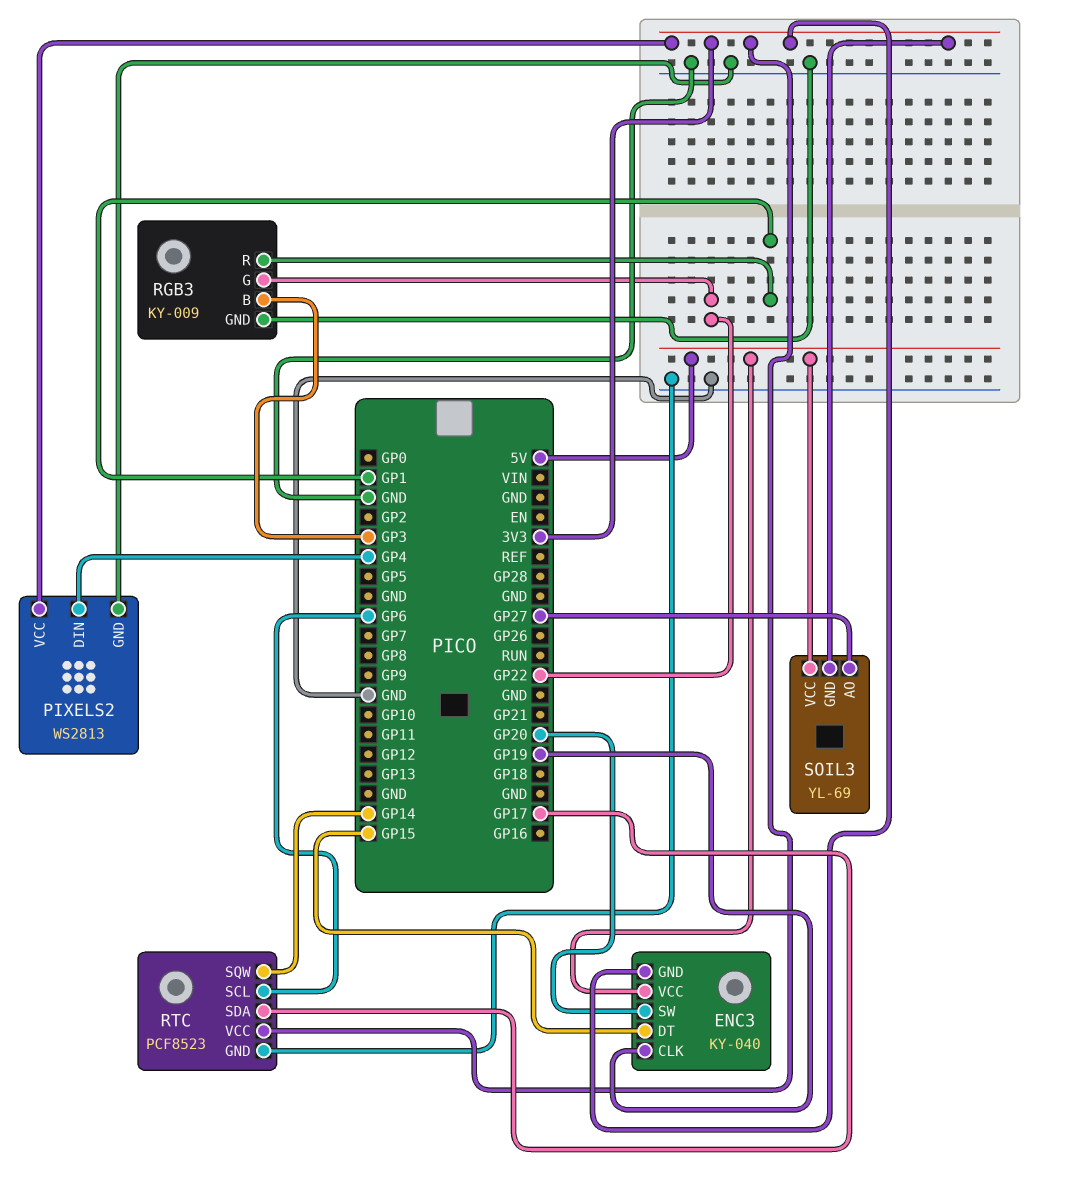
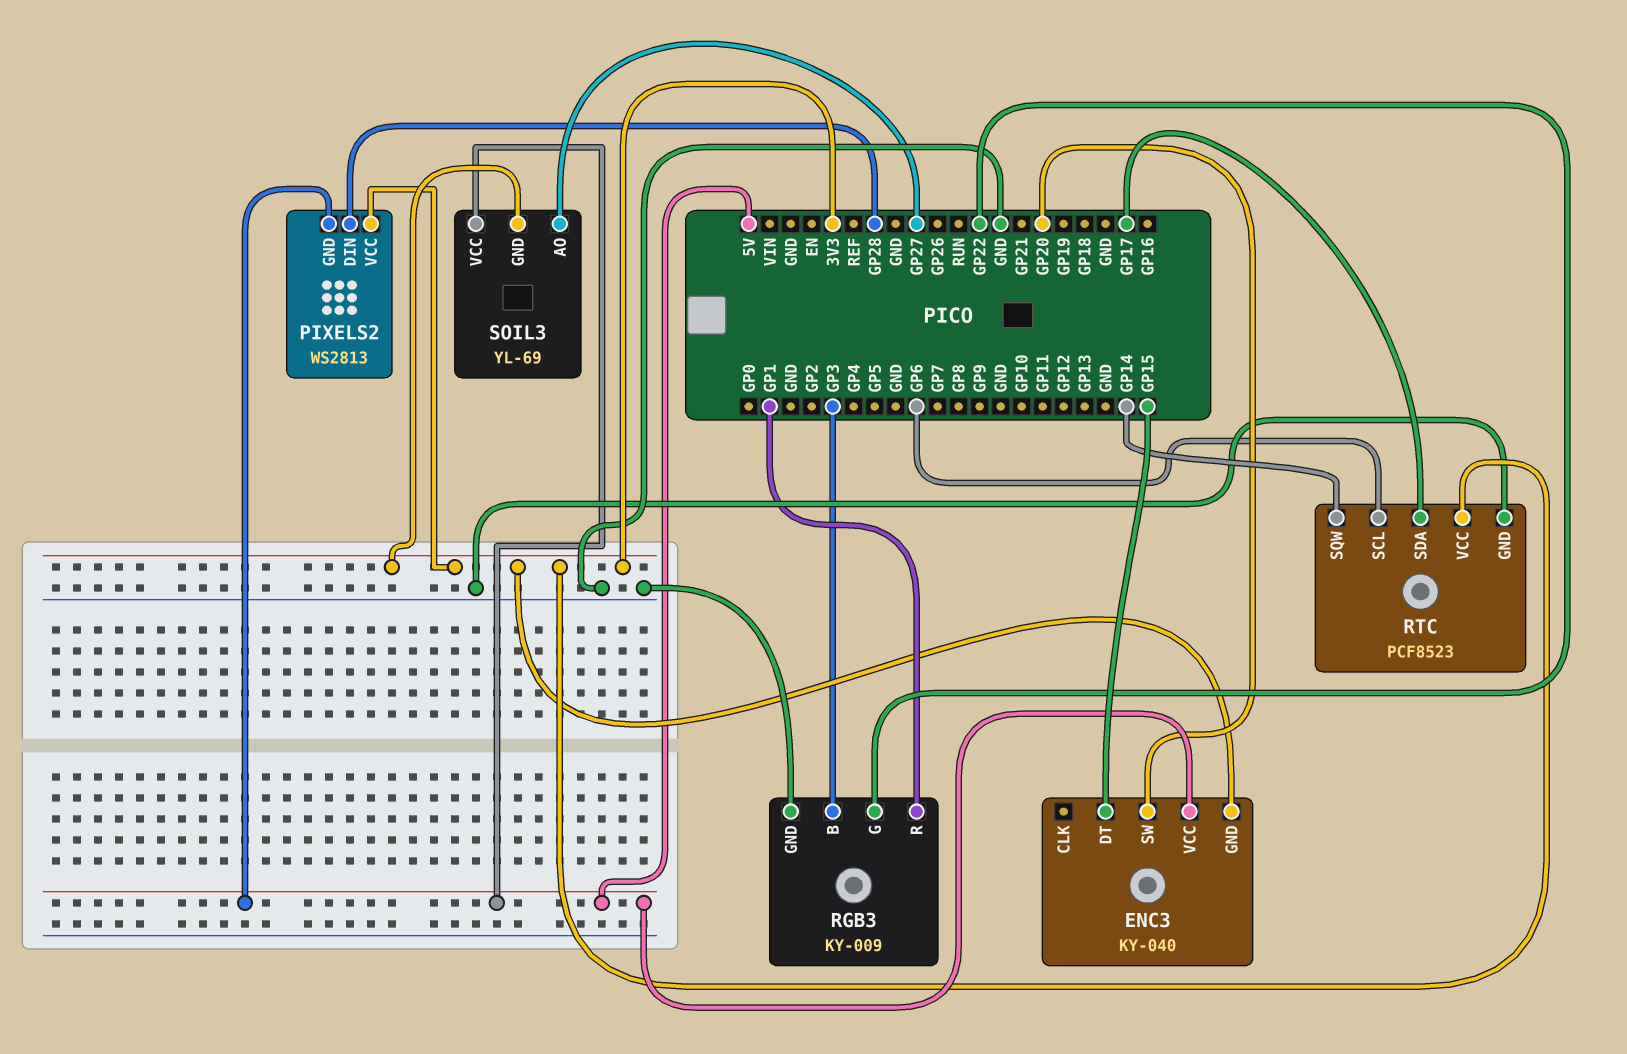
ENC3 pin CLK: GP19 -> none
PIXELS2 pin DIN: GP4 -> GP28
PIXELS2 pin GND: GND -> 5V

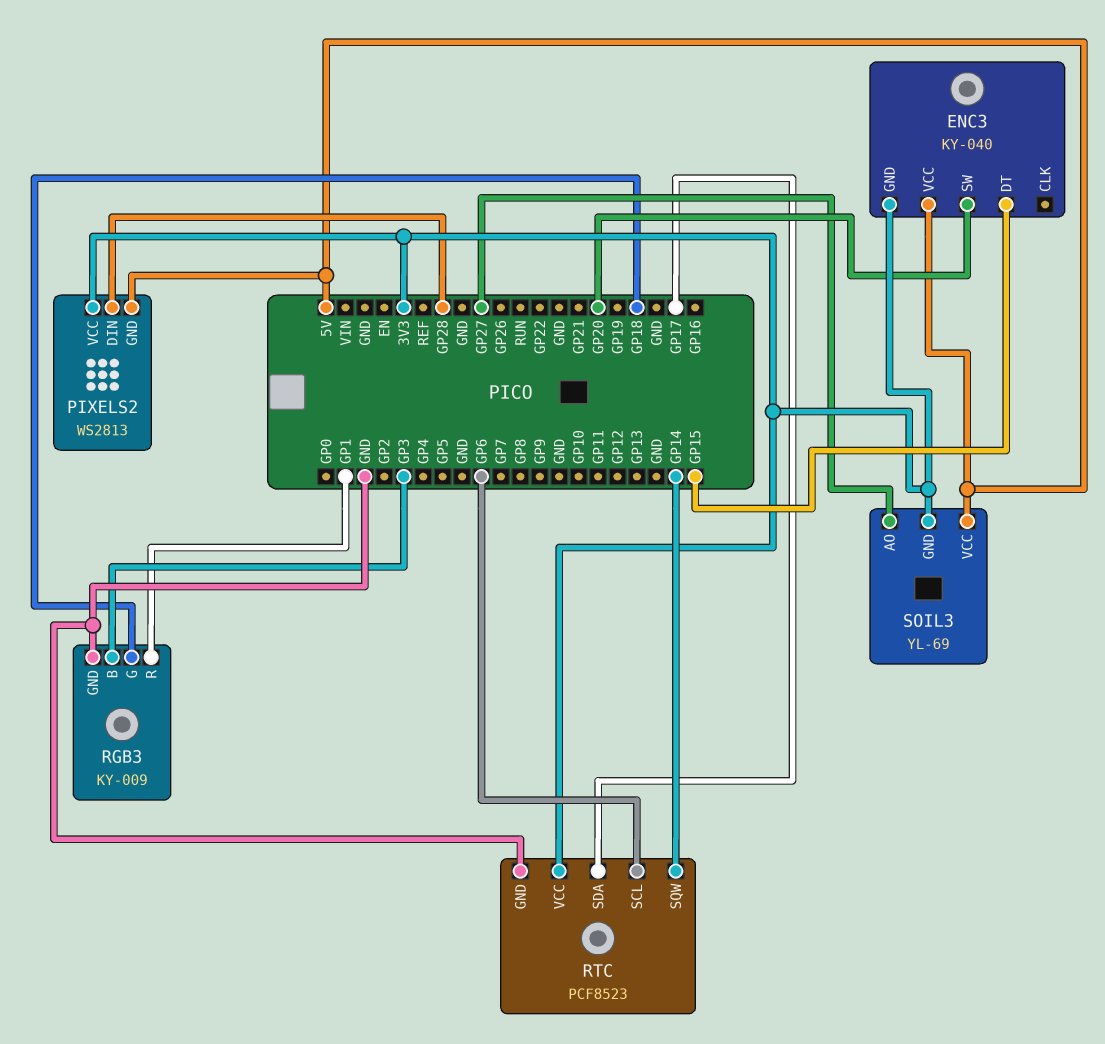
RGB3 pin G: GP22 -> GP18

